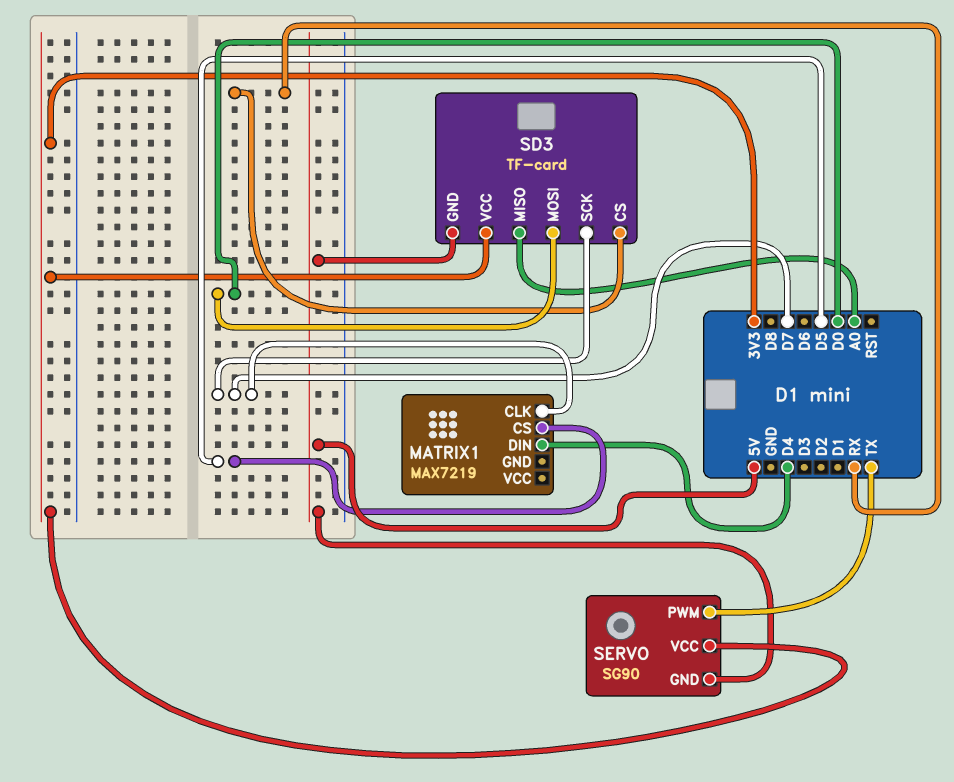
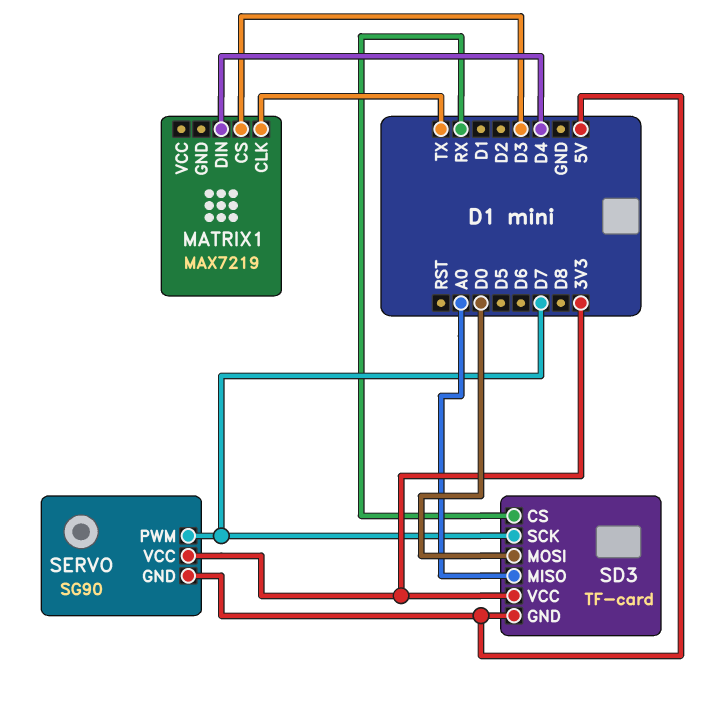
MATRIX1 pin CLK: D7 -> TX
MATRIX1 pin CS: D5 -> D3
SERVO pin PWM: TX -> D7

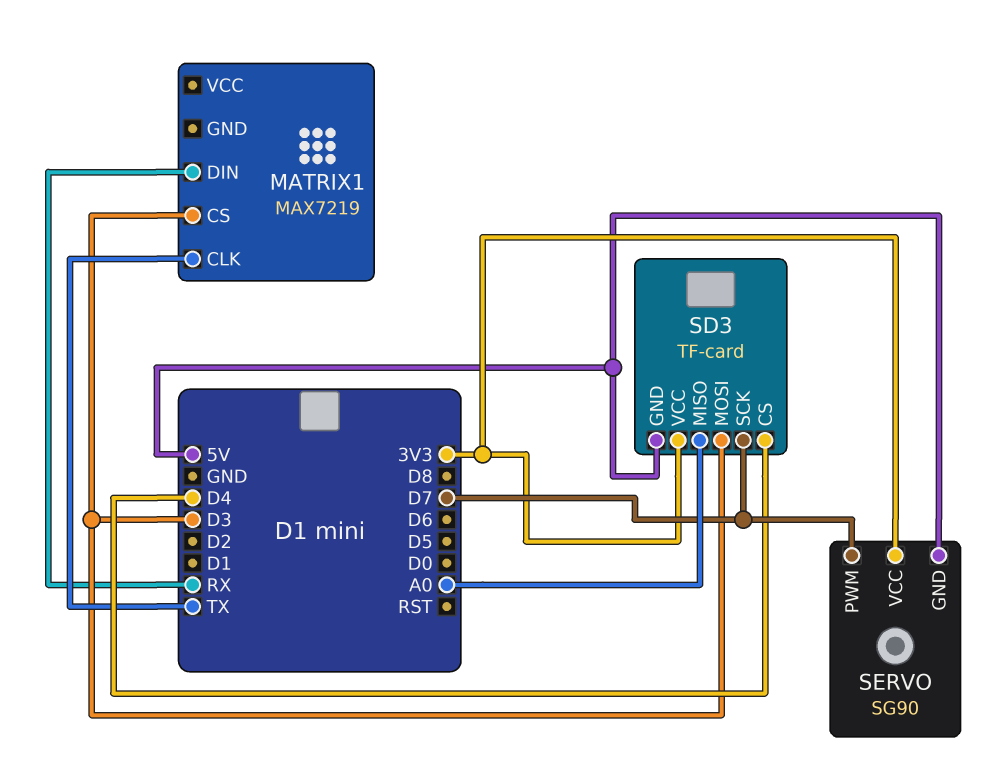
MATRIX1 pin DIN: D4 -> RX
SD3 pin CS: RX -> D4
SD3 pin MOSI: D0 -> D3

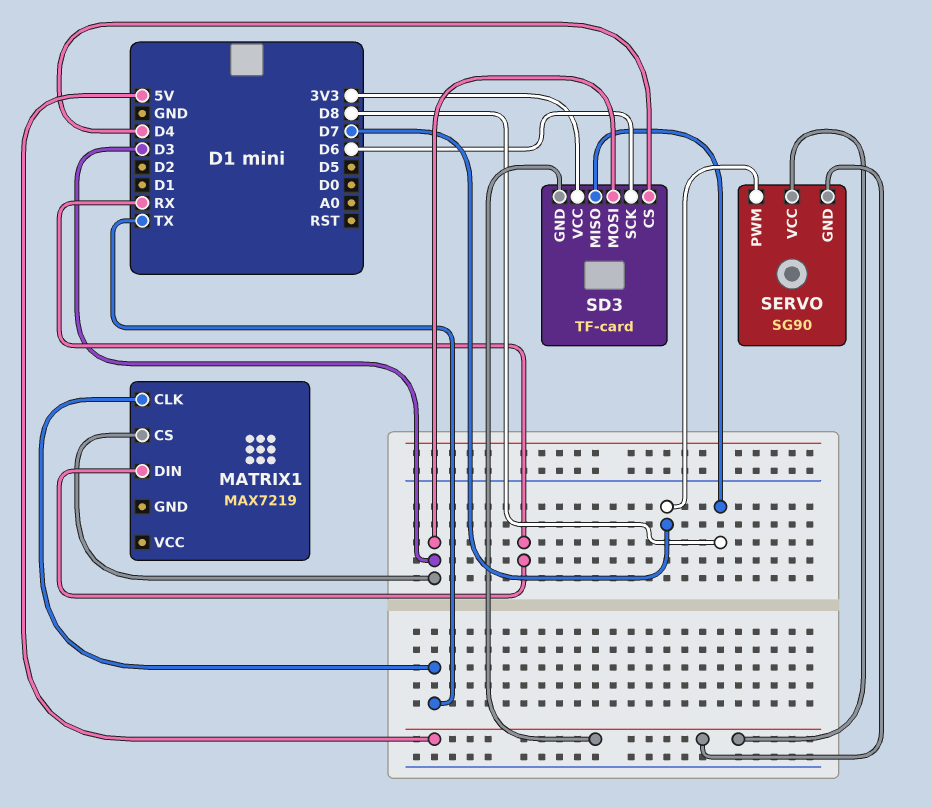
SD3 pin MISO: A0 -> D8
SD3 pin SCK: D7 -> D6
SERVO pin VCC: 3V3 -> 5V

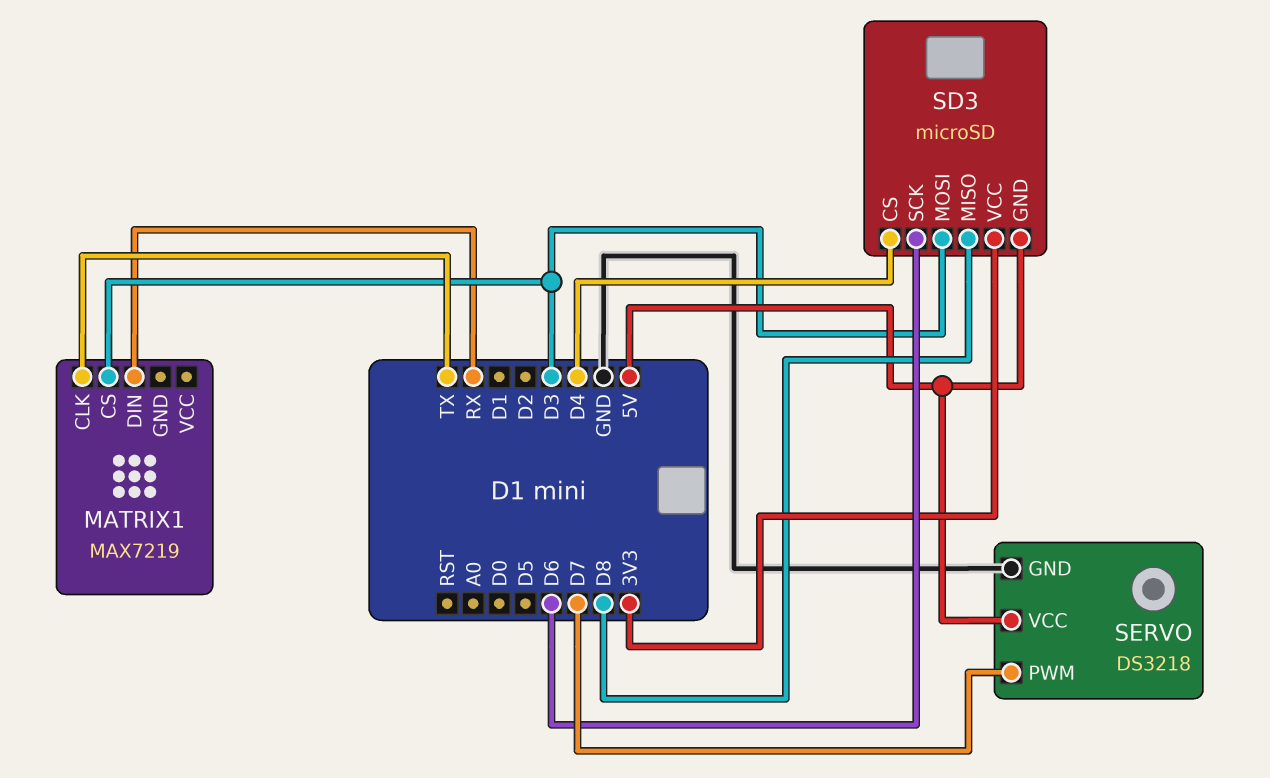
SD3: TF-card -> microSD
SERVO: SG90 -> DS3218
SERVO pin GND: 5V -> GND

